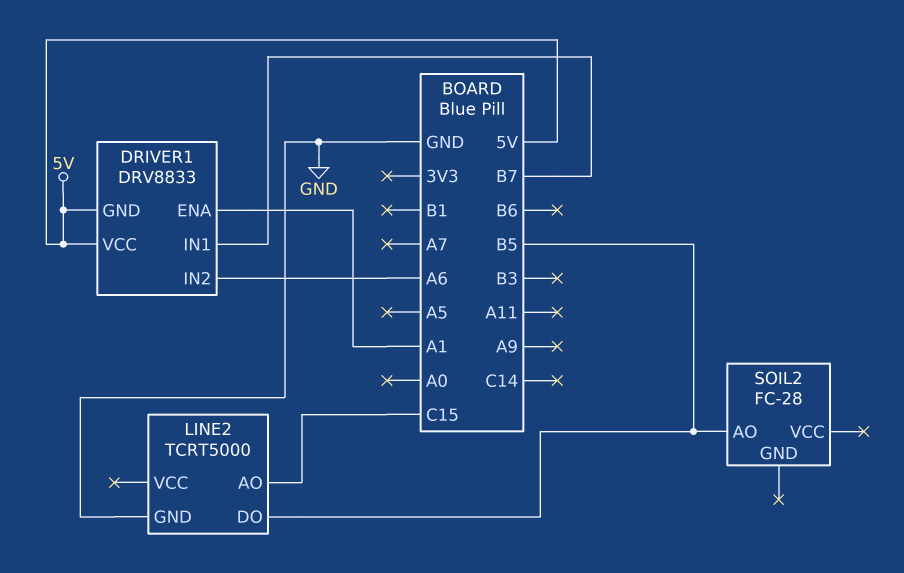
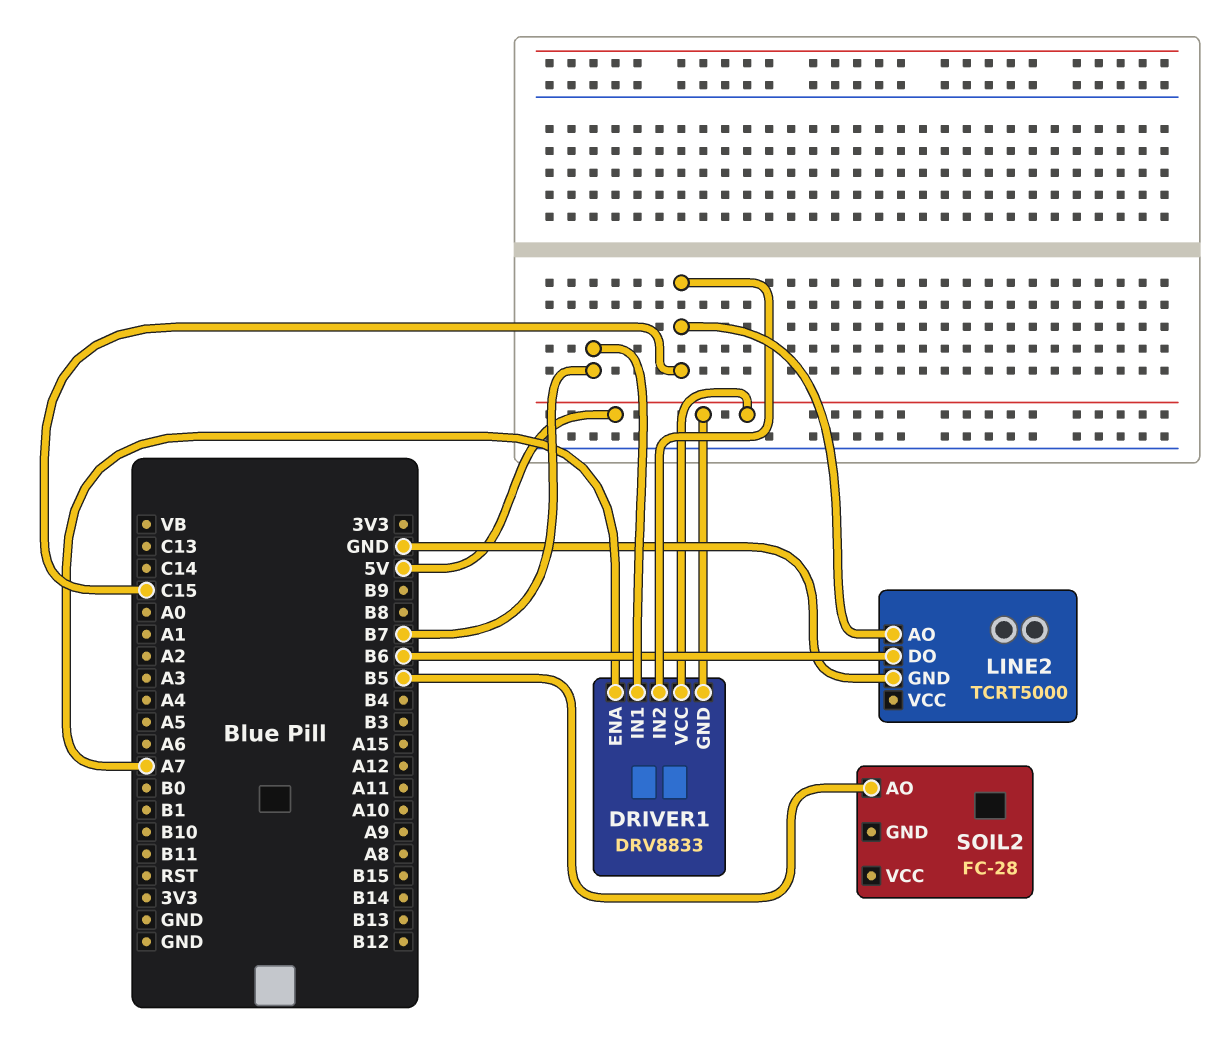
DRIVER1 pin ENA: A1 -> A7
DRIVER1 pin IN2: A6 -> C15
LINE2 pin DO: B5 -> B6

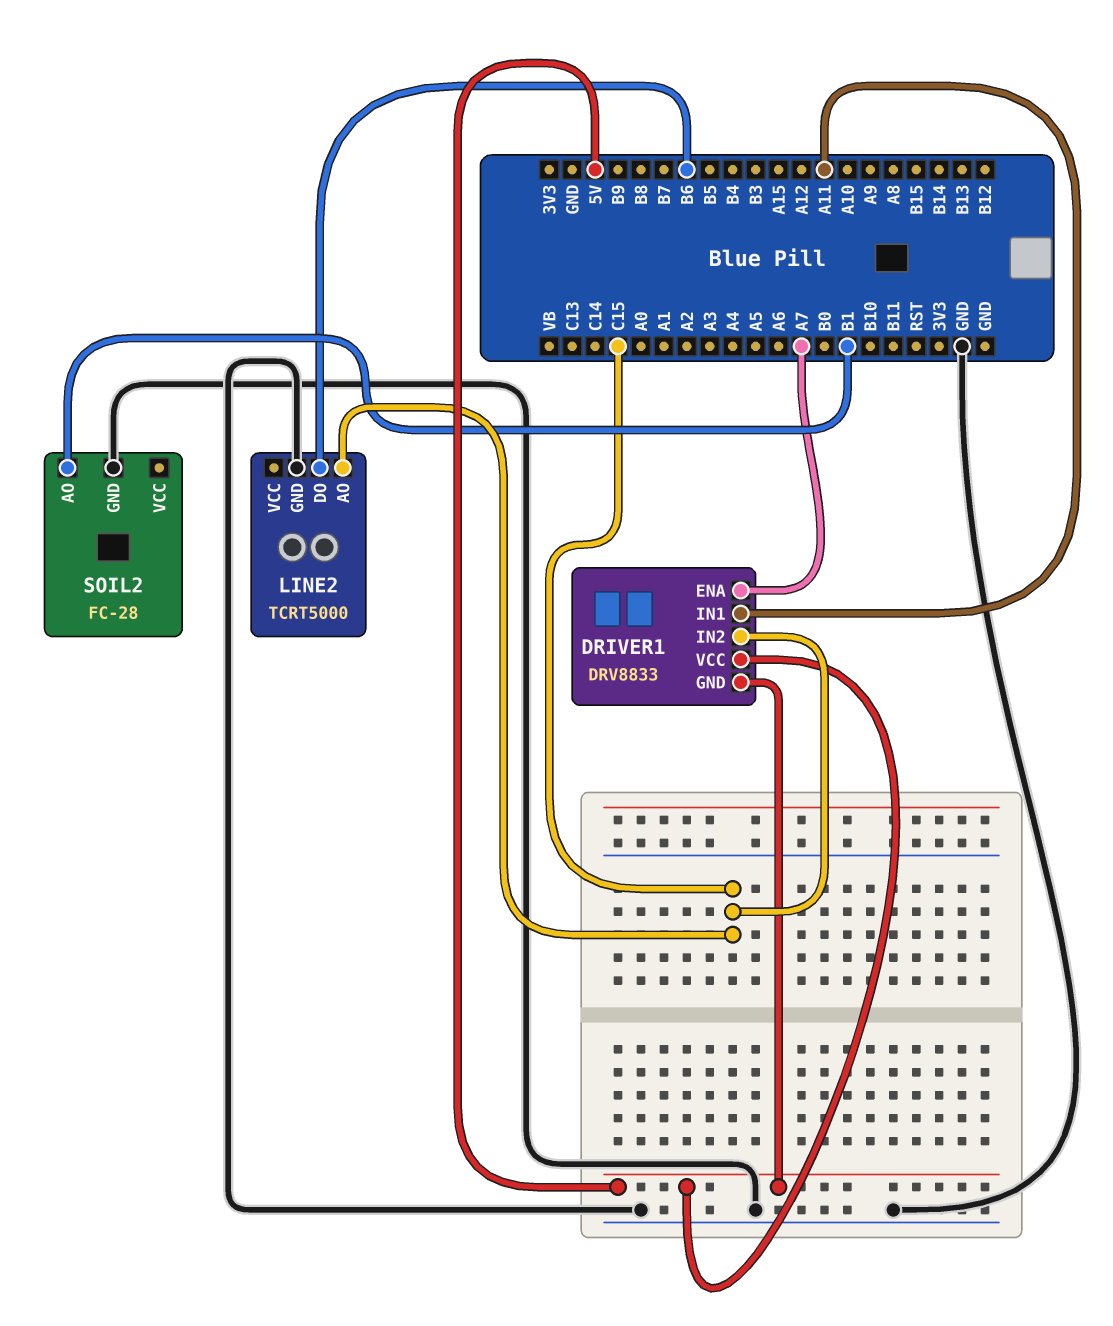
DRIVER1 pin IN1: B7 -> A11
SOIL2 pin AO: B5 -> B1
SOIL2 pin GND: none -> GND

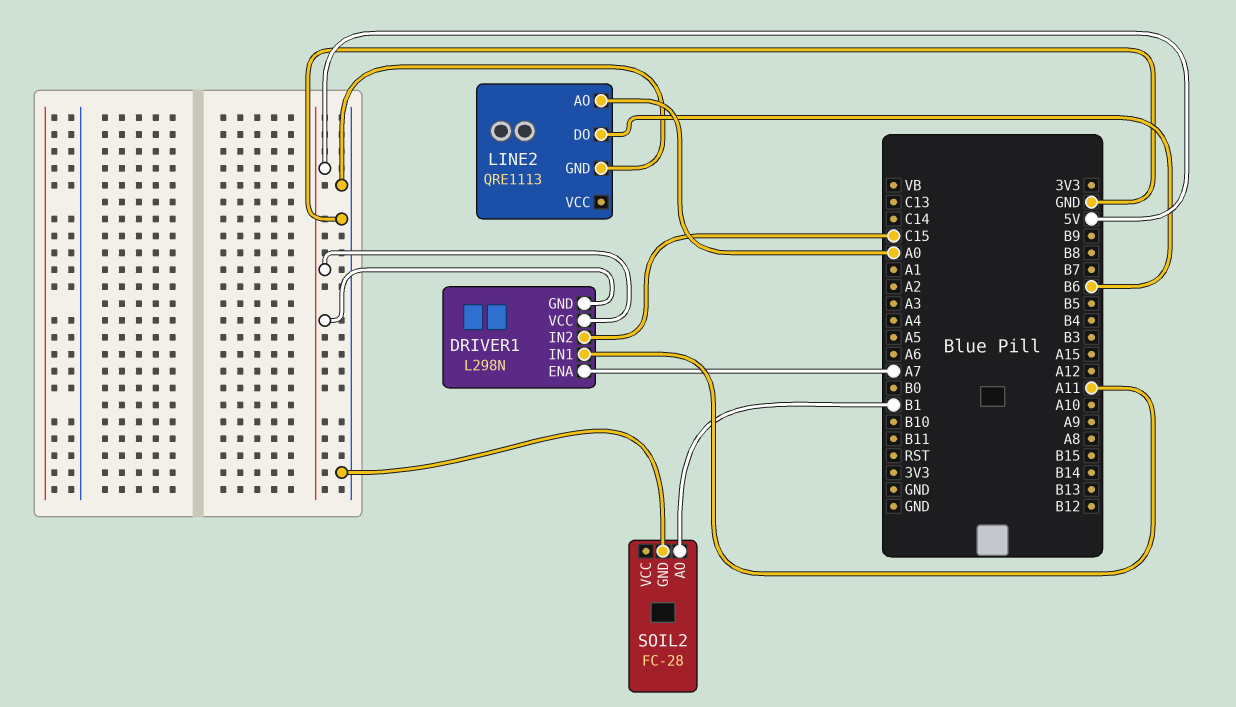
DRIVER1: DRV8833 -> L298N
LINE2: TCRT5000 -> QRE1113
LINE2 pin AO: C15 -> A0

